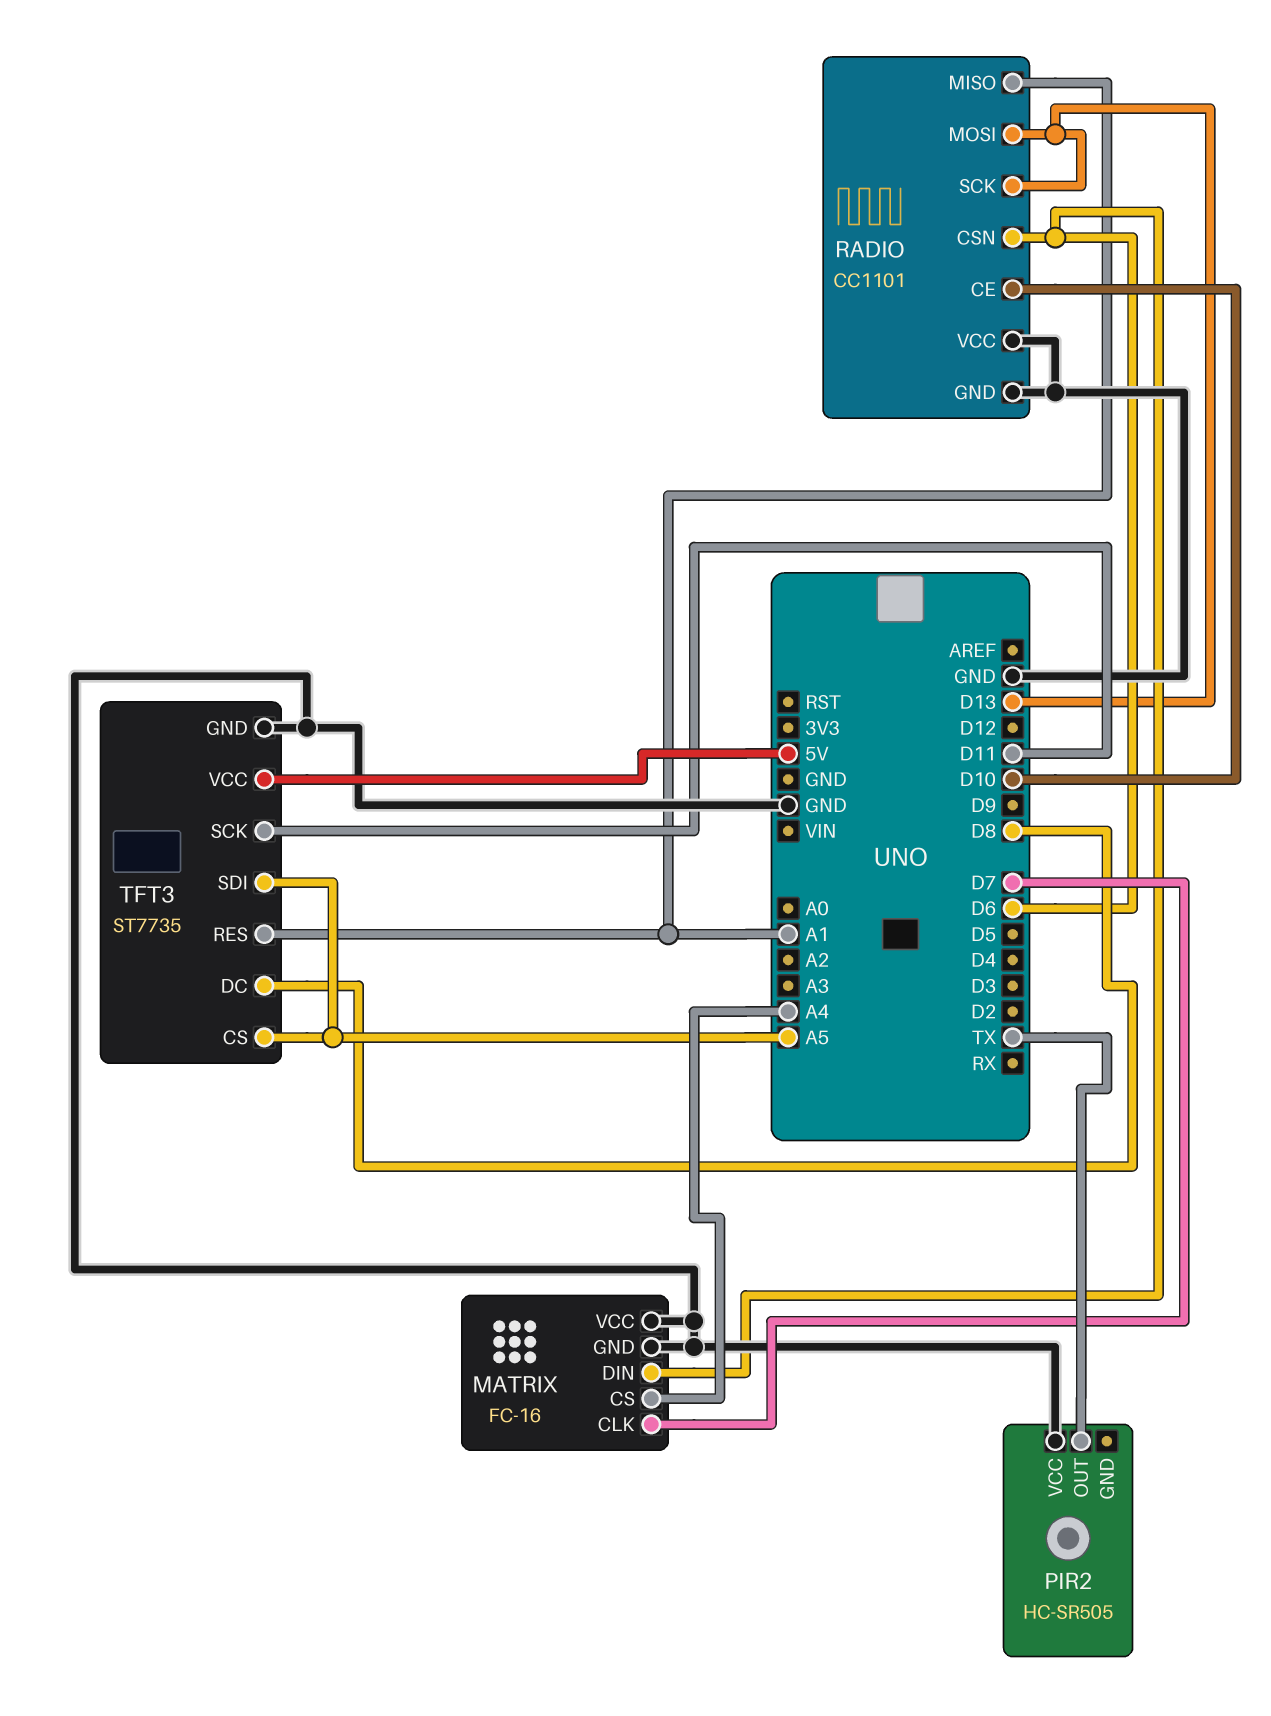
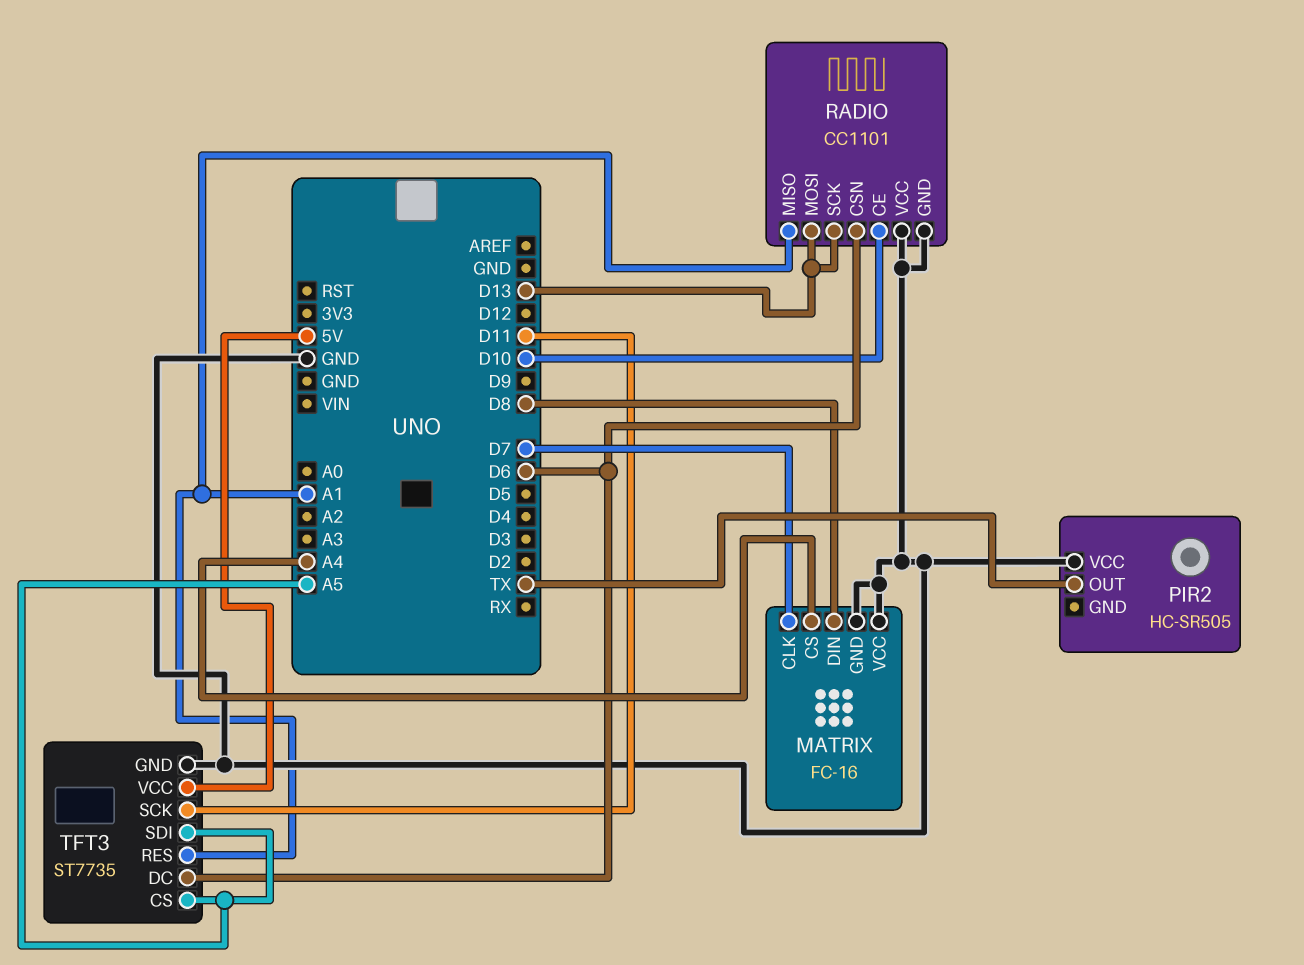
MATRIX pin DIN: D6 -> D8
TFT3 pin DC: D8 -> D6

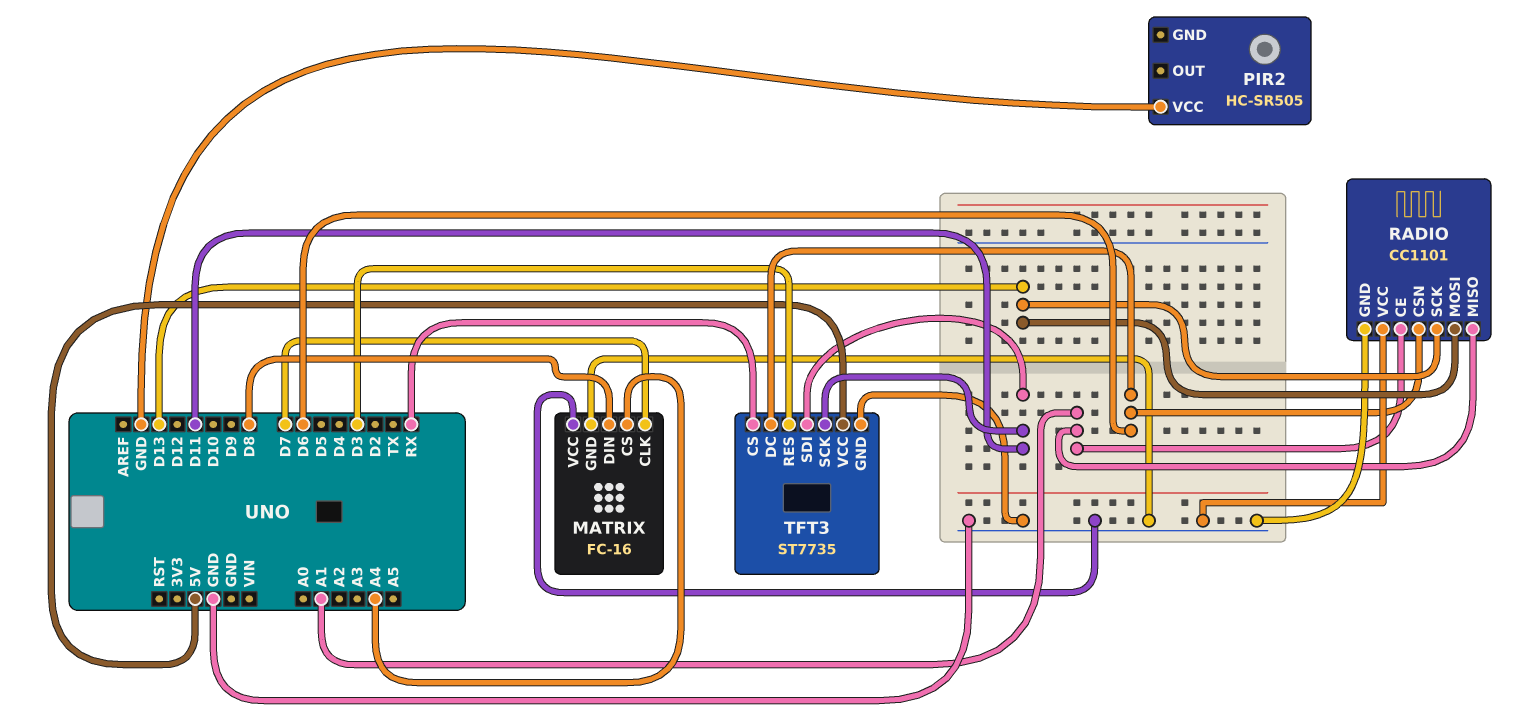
PIR2 pin OUT: TX -> none
RADIO pin CE: D10 -> A1
TFT3 pin CS: A5 -> RX
TFT3 pin RES: A1 -> D3
TFT3 pin SDI: A5 -> D11

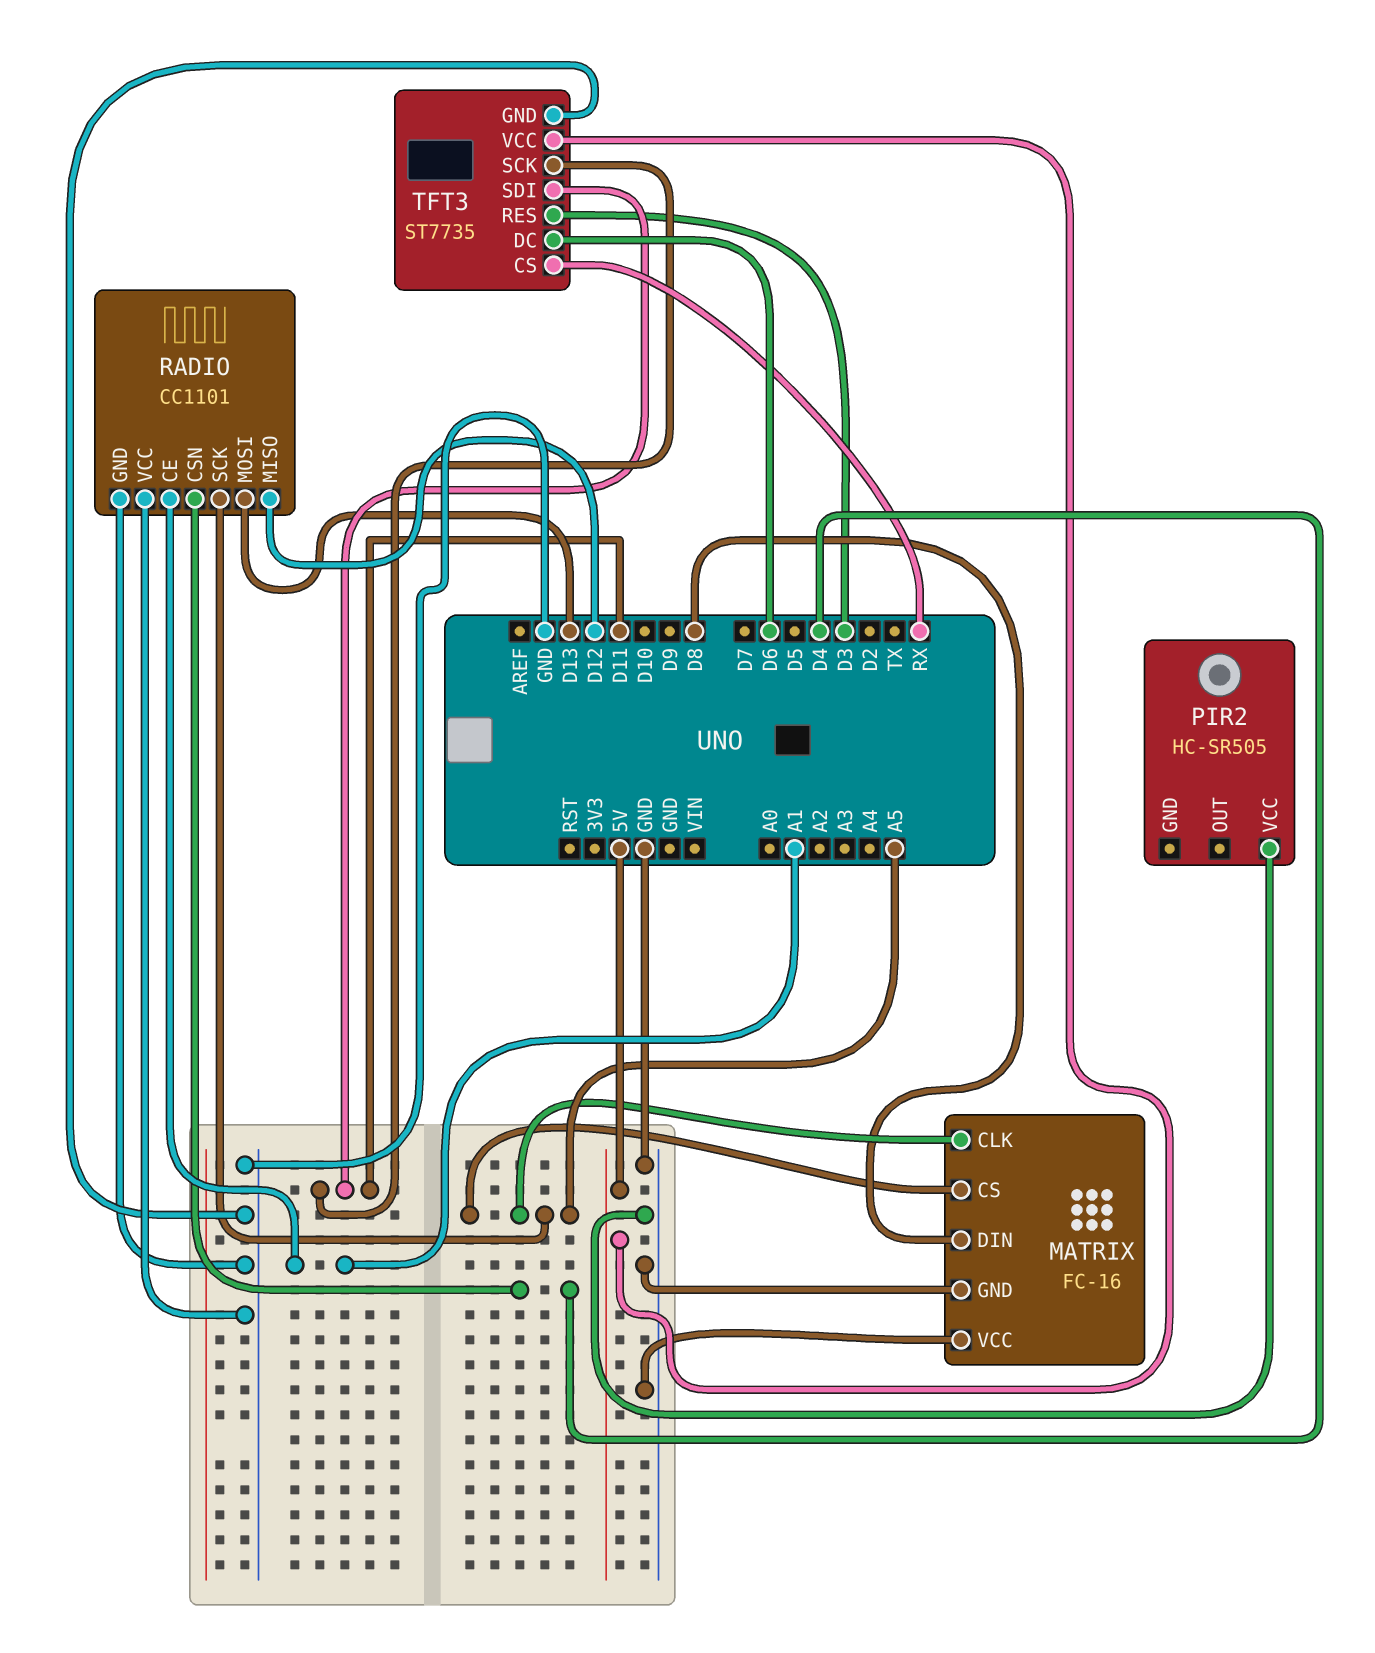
MATRIX pin CLK: D7 -> A5
MATRIX pin CS: A4 -> A5
RADIO pin CSN: D6 -> D4
RADIO pin MISO: A1 -> D12
RADIO pin SCK: D13 -> A5

